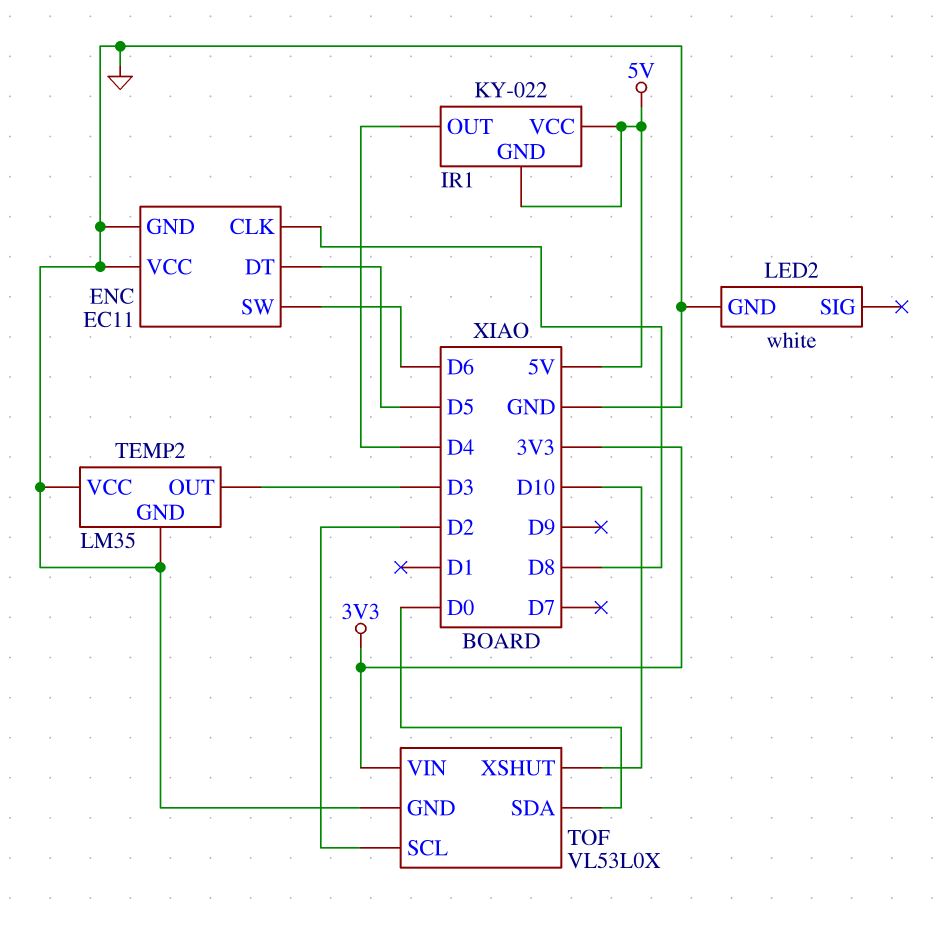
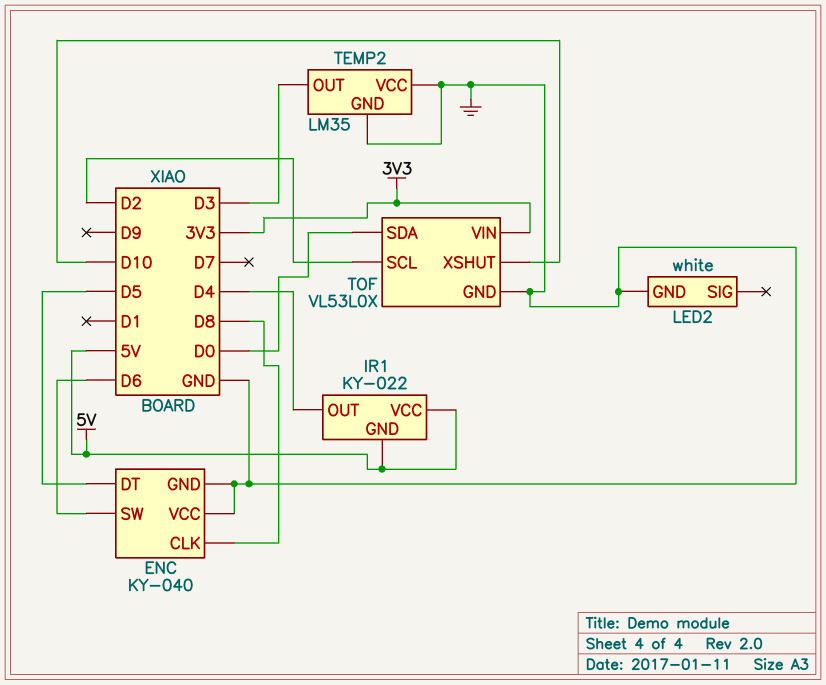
ENC: EC11 -> KY-040

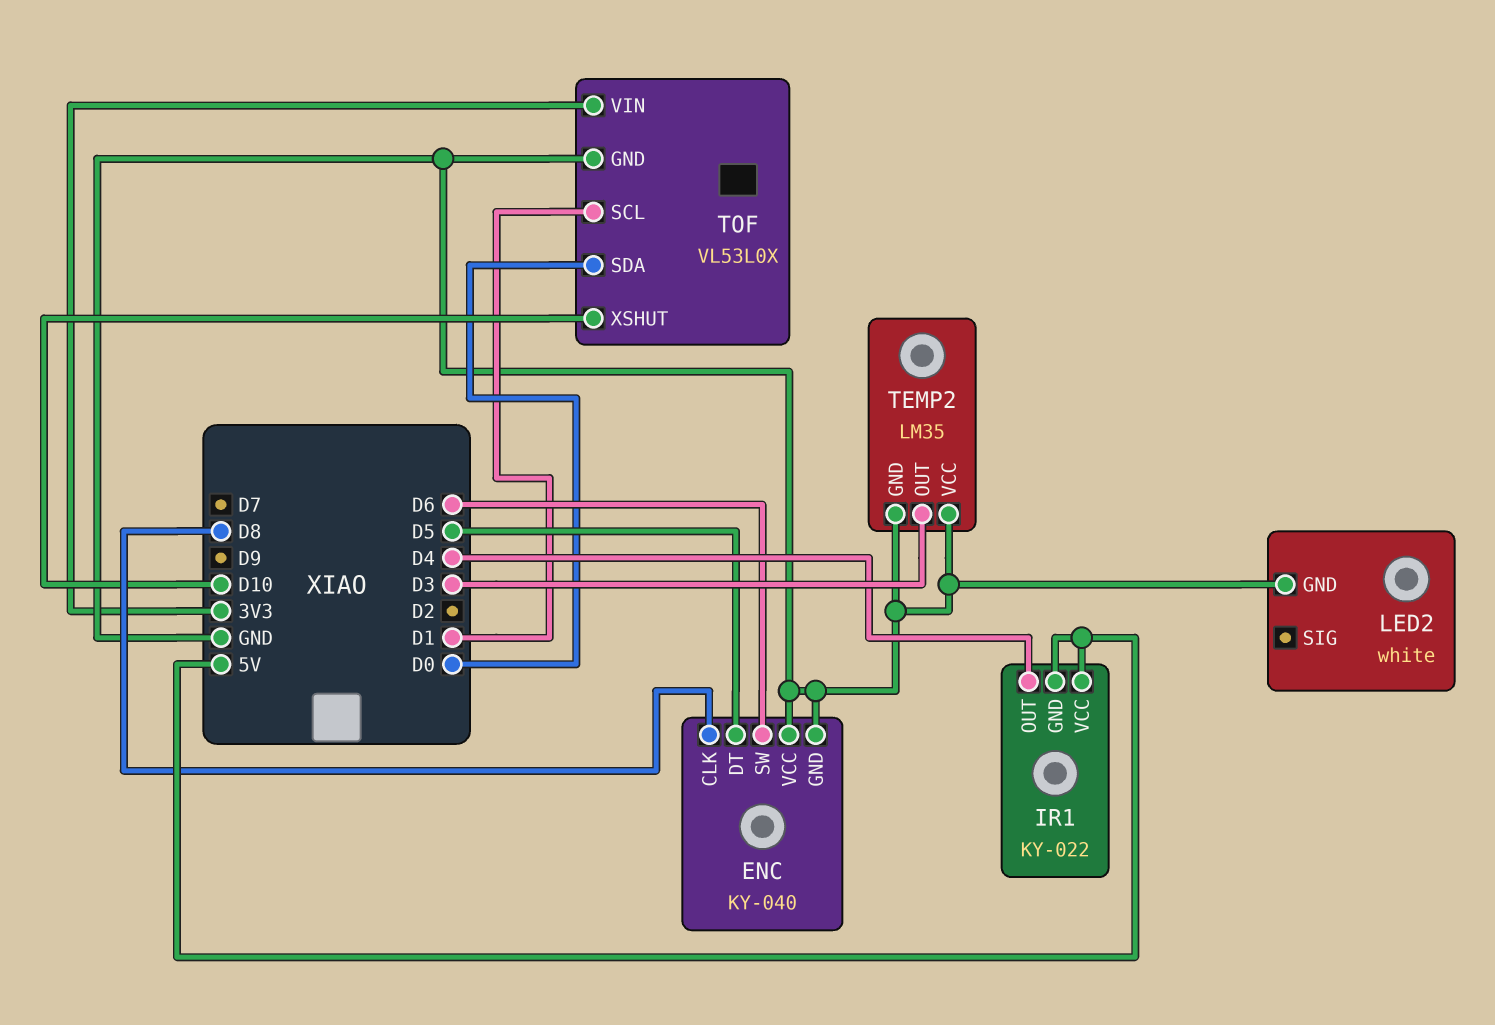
TOF pin SCL: D2 -> D1

